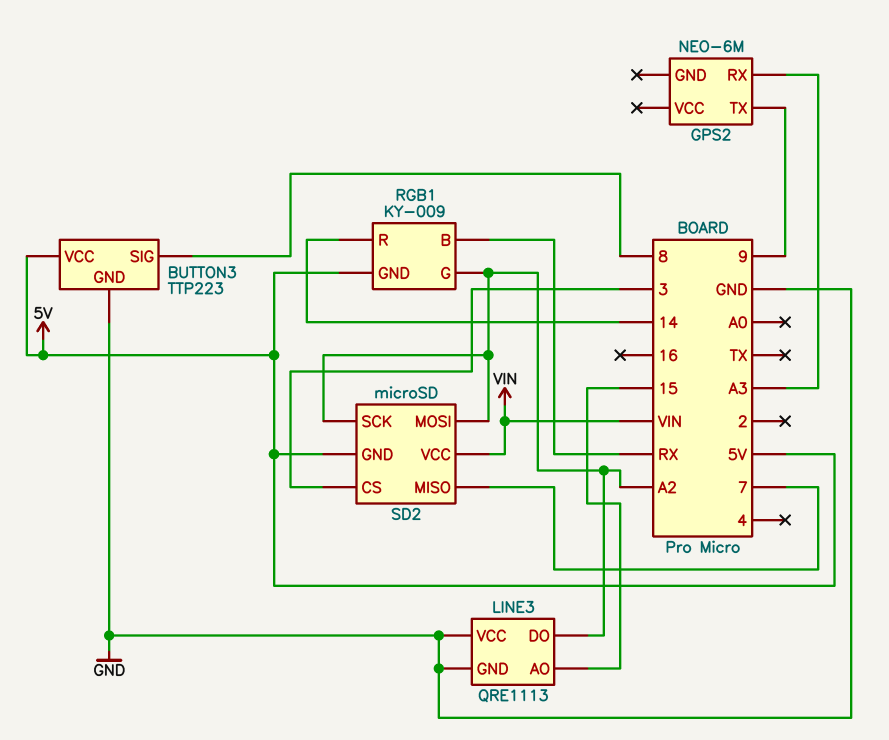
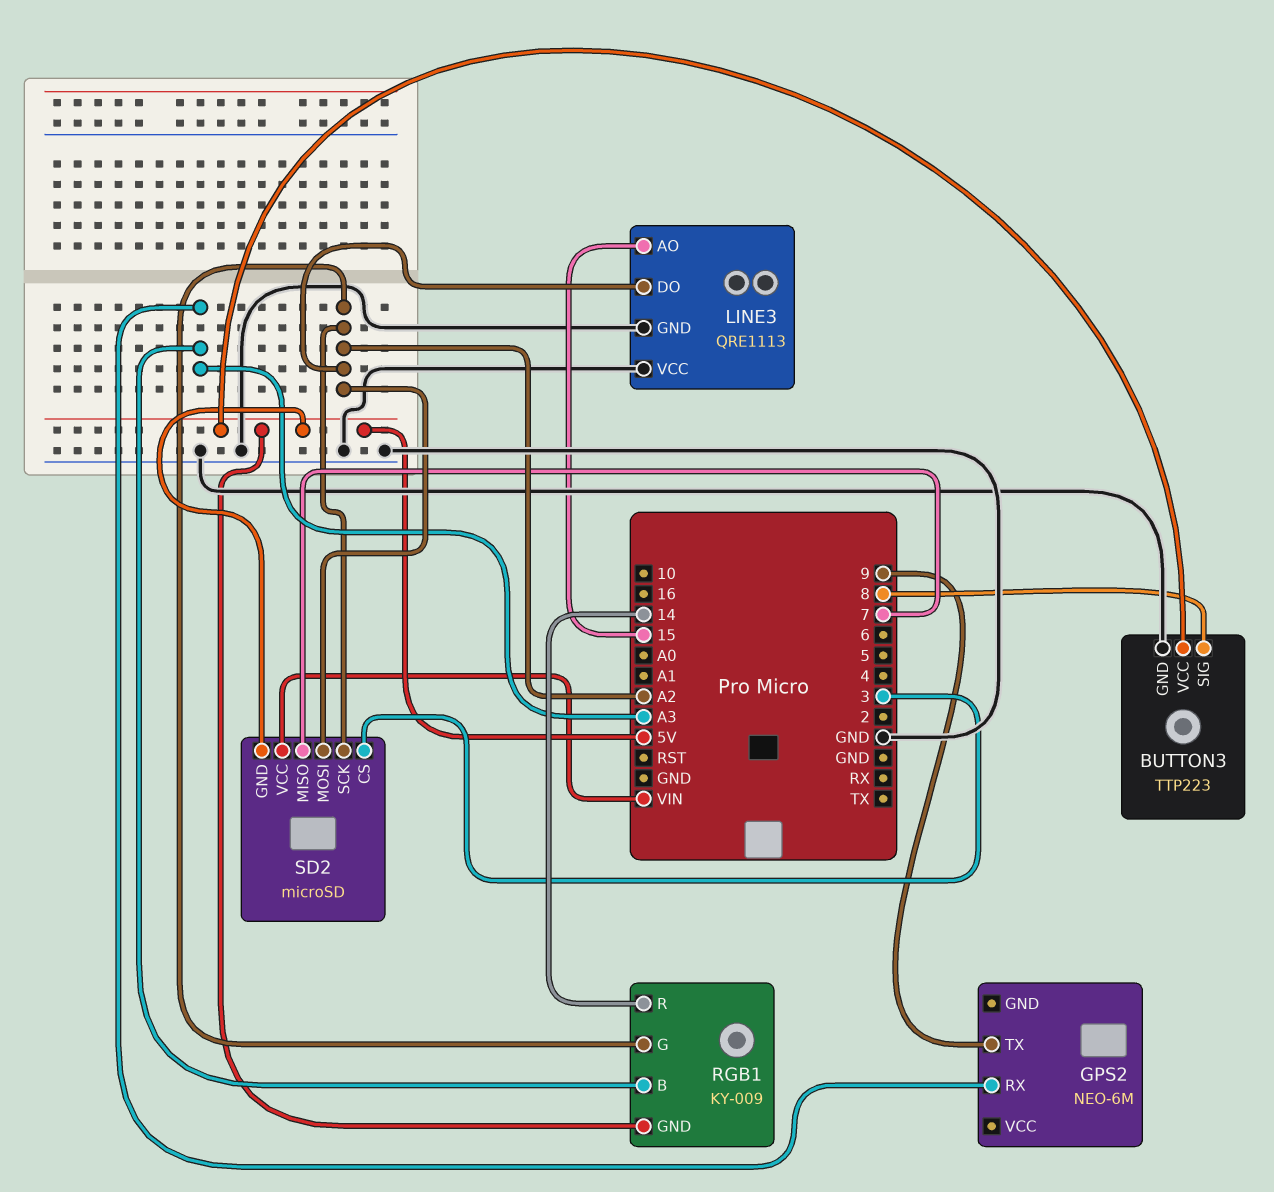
RGB1 pin B: RX -> A3

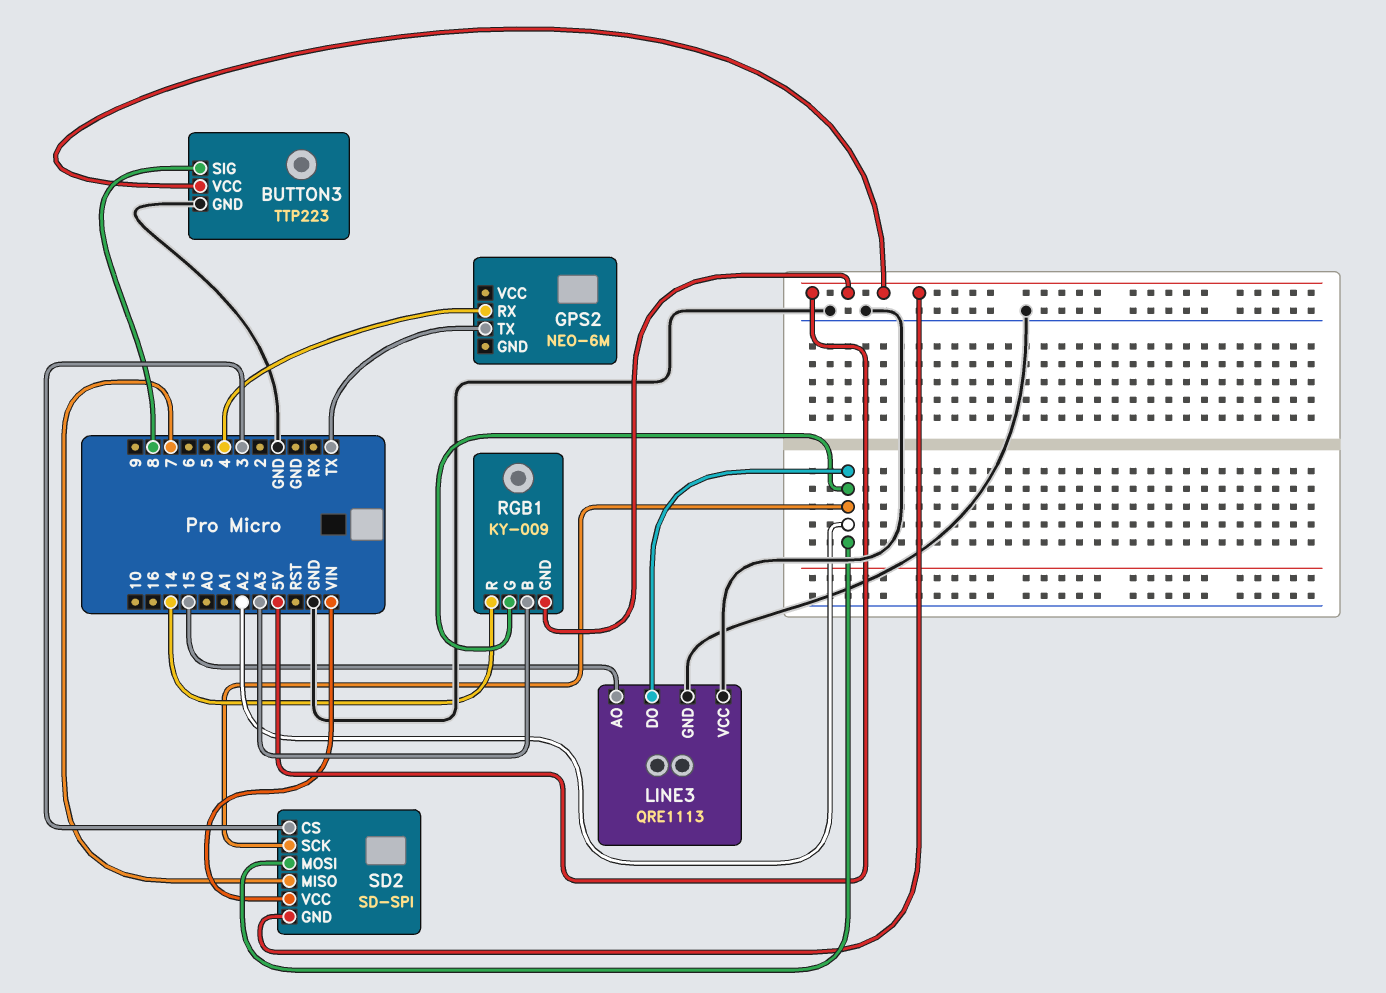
GPS2 pin RX: A3 -> 4
GPS2 pin TX: 9 -> TX
SD2: microSD -> SD-SPI

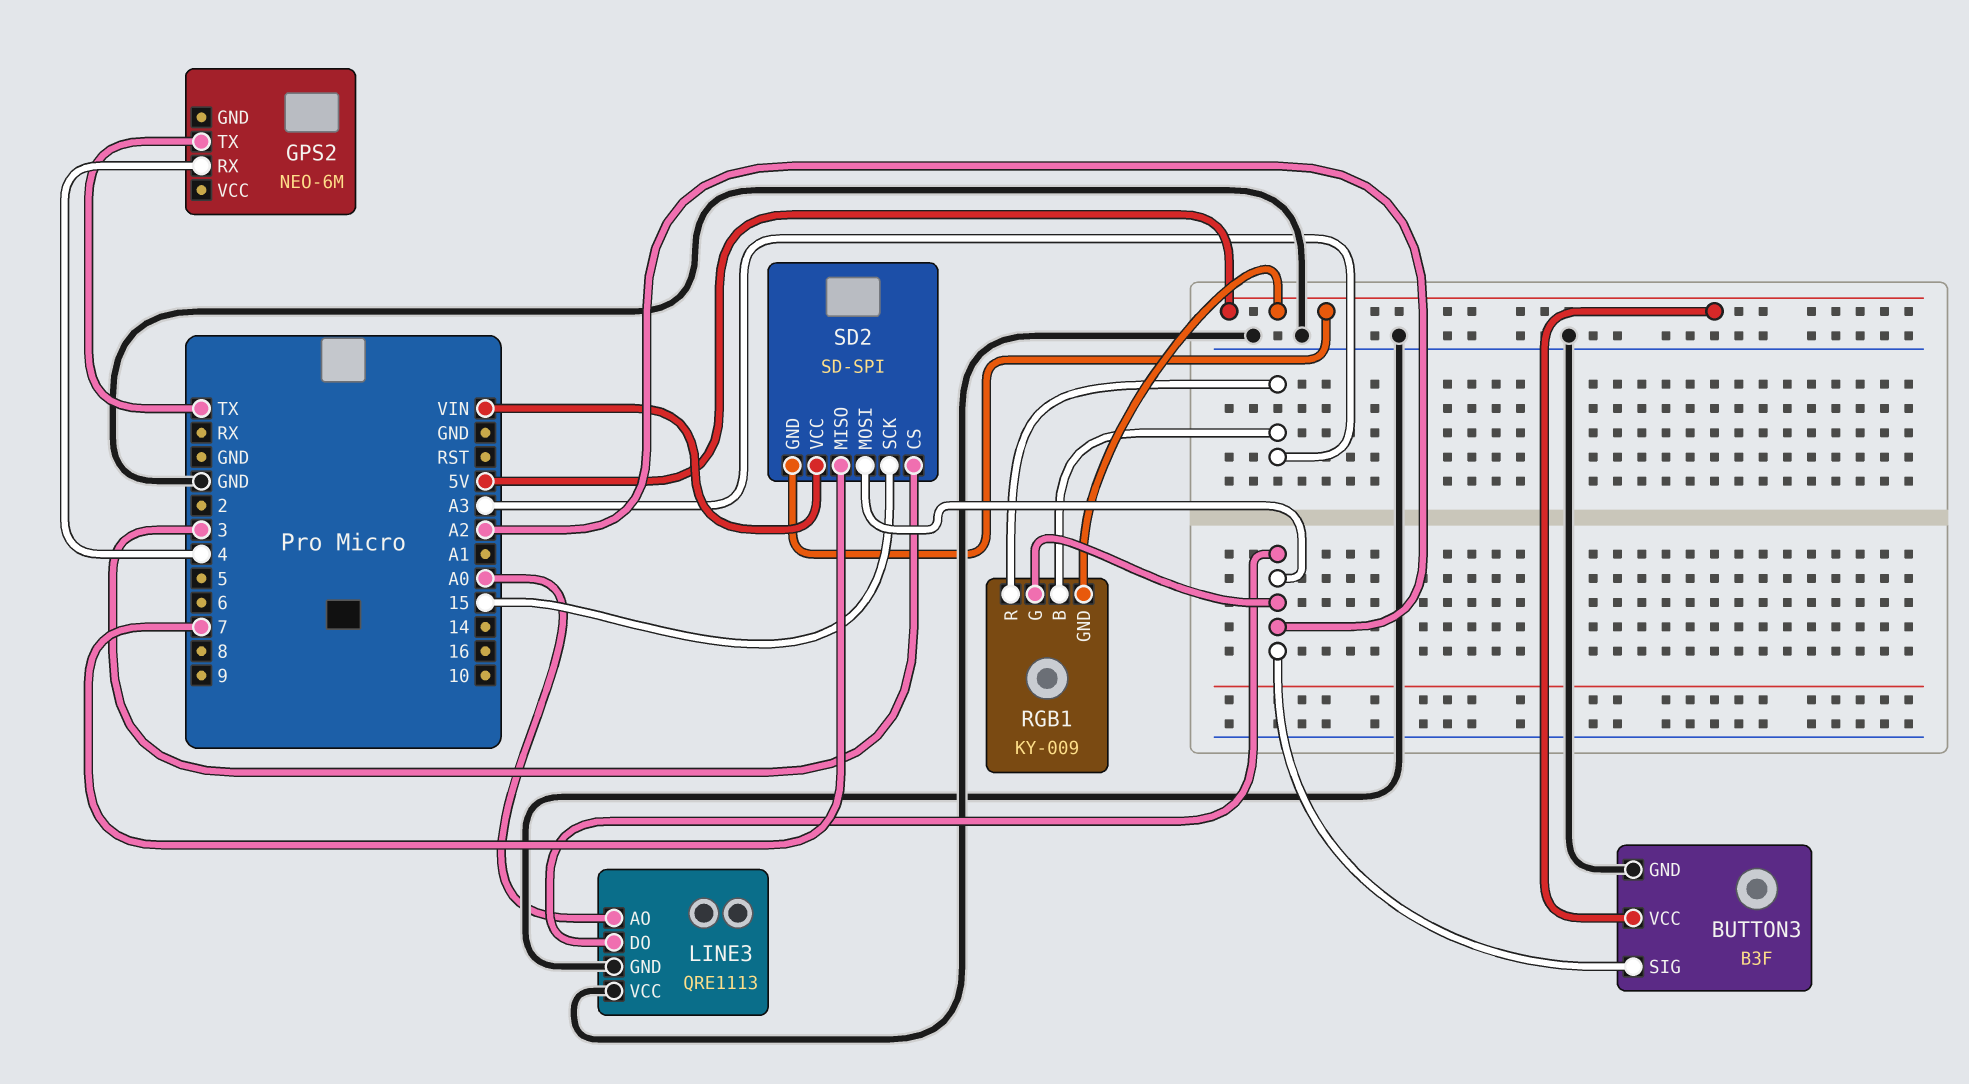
BUTTON3: TTP223 -> B3F
BUTTON3 pin SIG: 8 -> A2
LINE3 pin AO: 15 -> A0
RGB1 pin R: 14 -> A3
SD2 pin SCK: A2 -> 15

